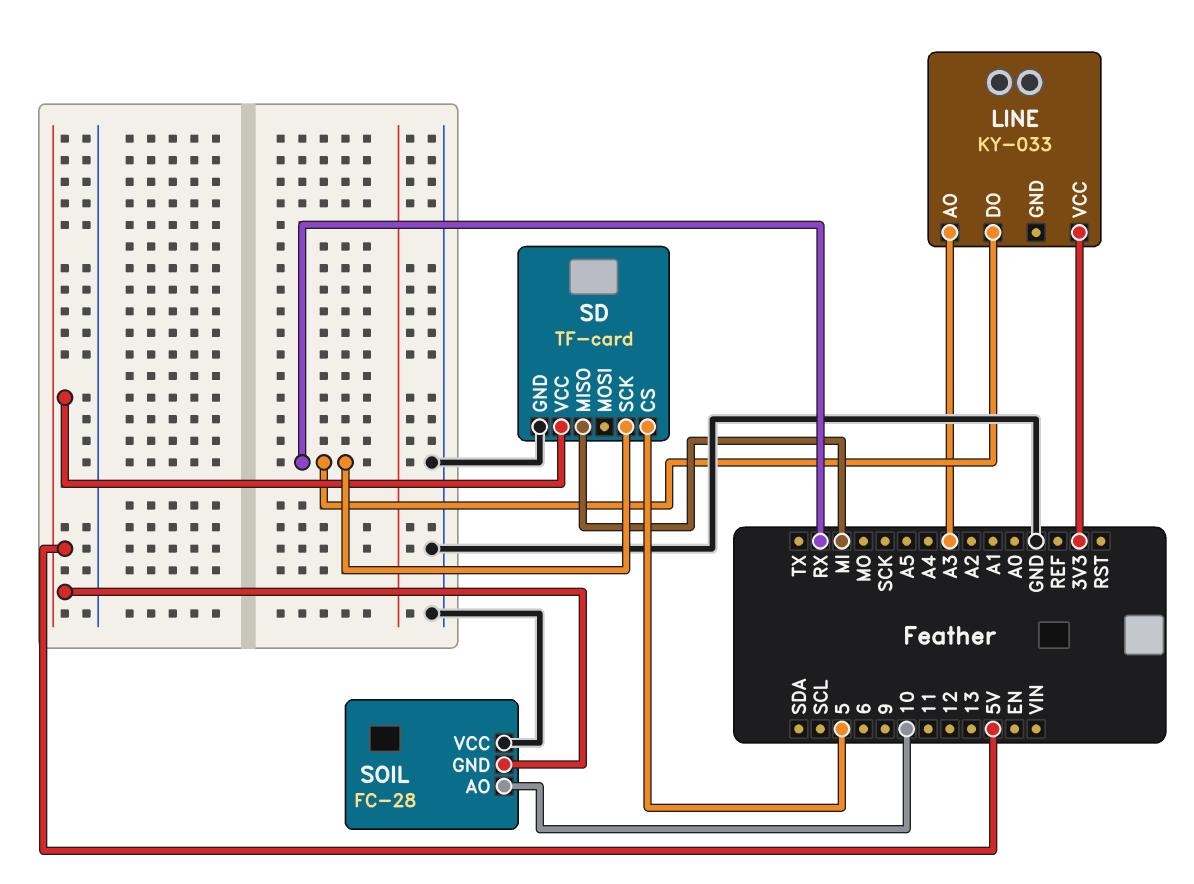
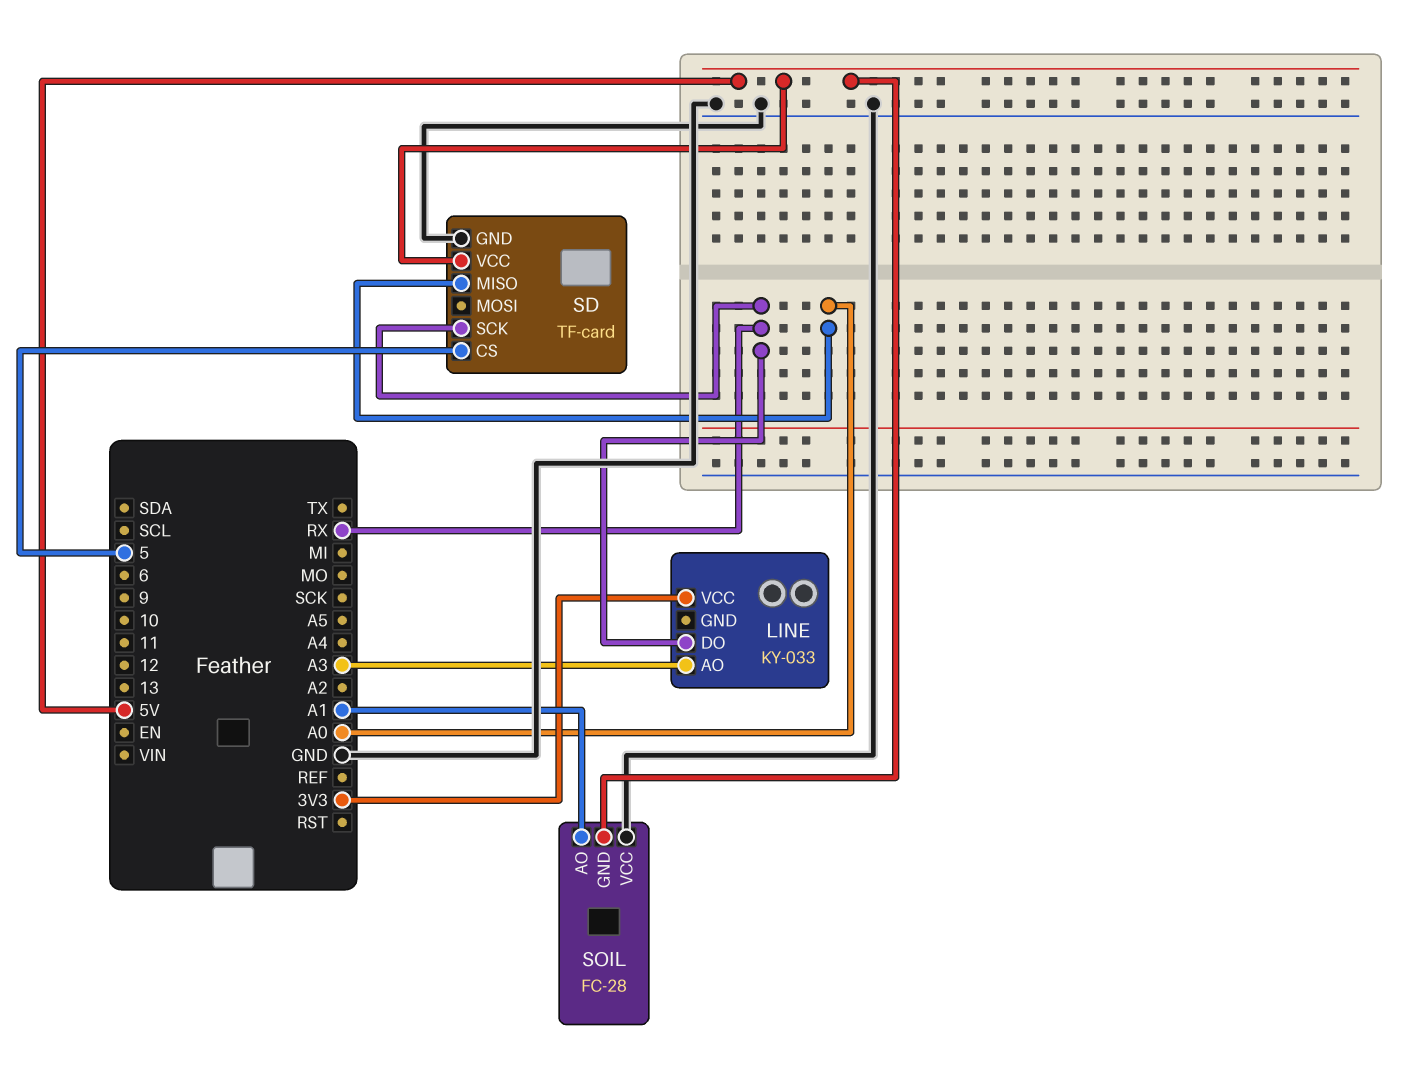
SD pin MISO: MI -> A0
SOIL pin AO: 10 -> A1

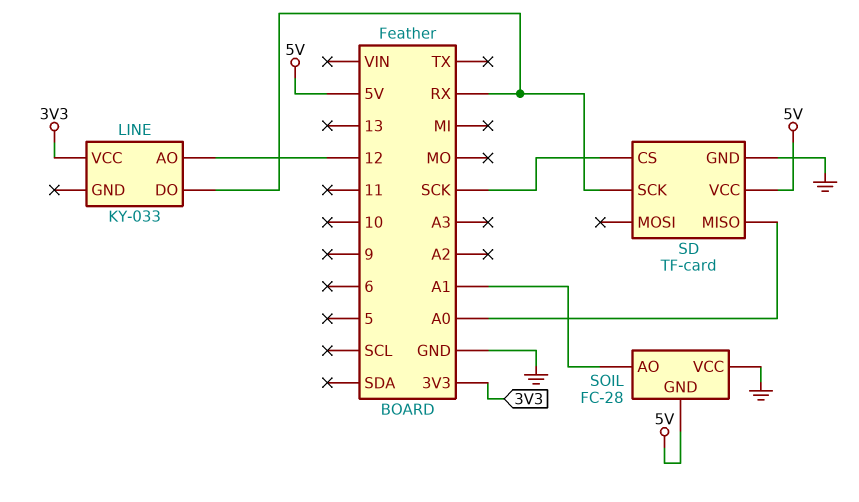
LINE pin AO: A3 -> 12
SD pin CS: 5 -> SCK

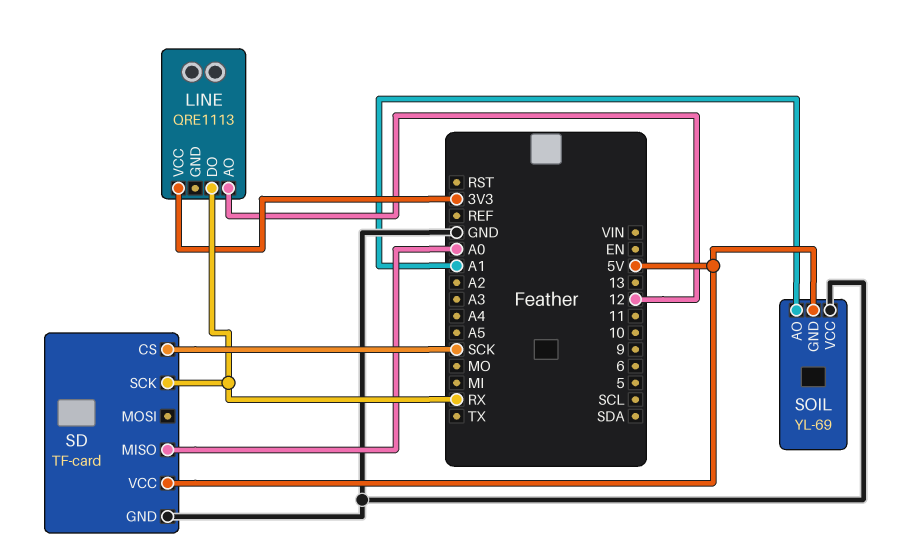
LINE: KY-033 -> QRE1113
SOIL: FC-28 -> YL-69

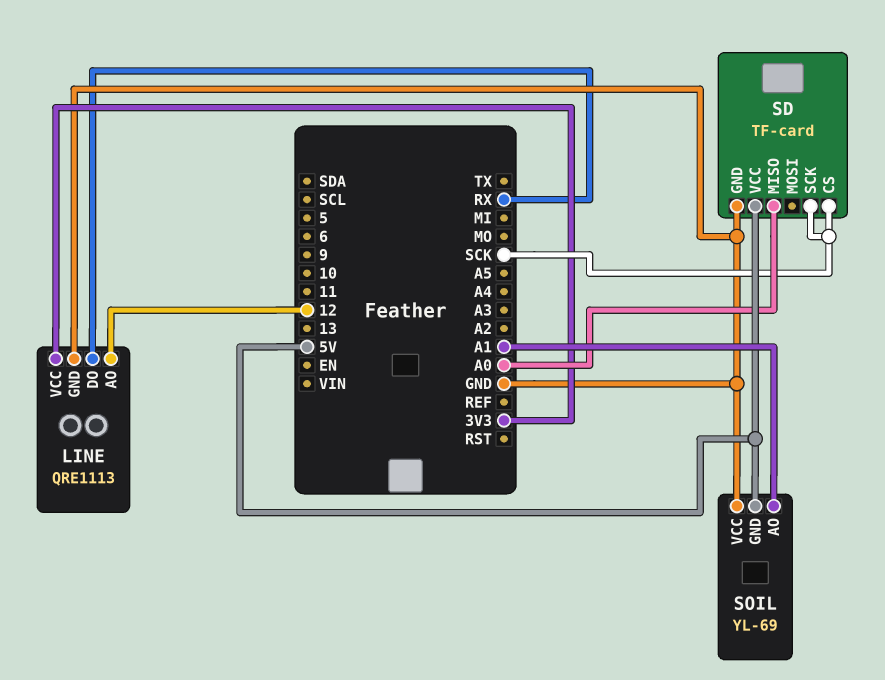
LINE pin GND: none -> GND
SD pin SCK: RX -> SCK

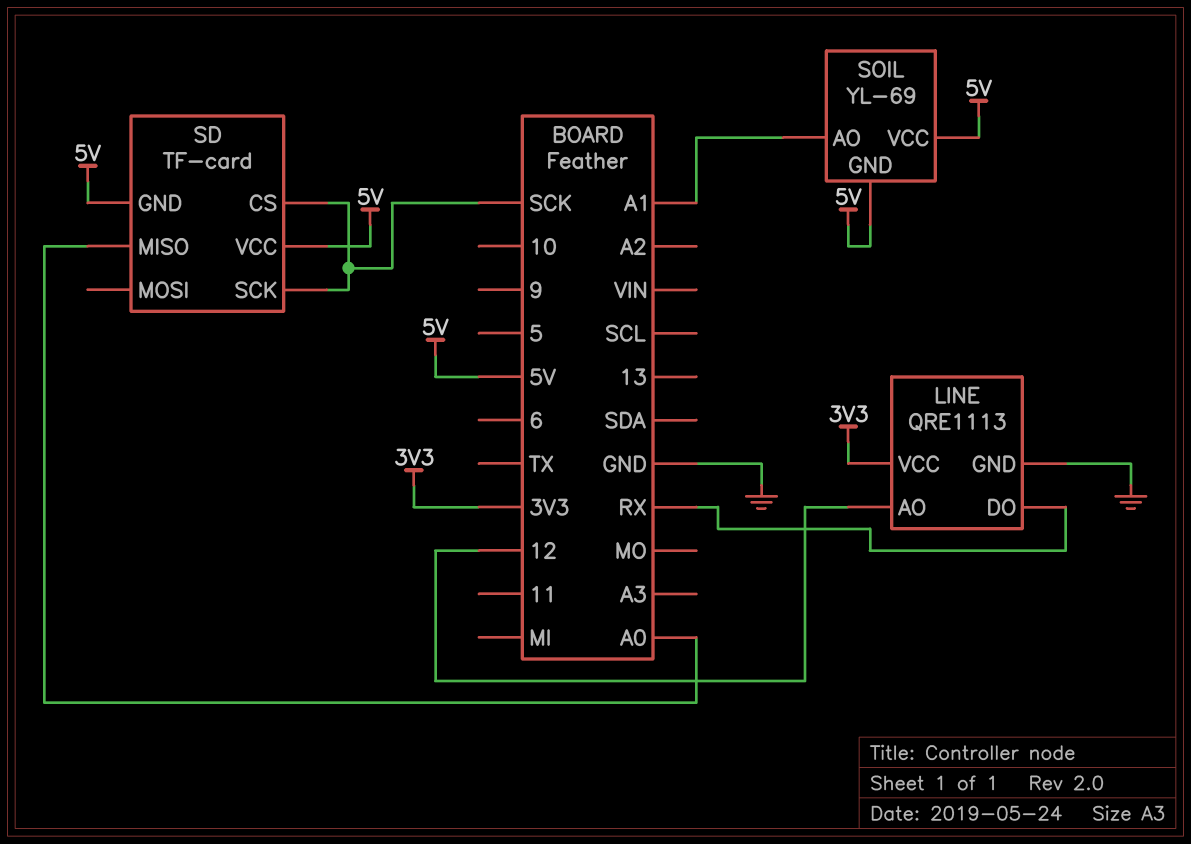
SD pin GND: GND -> 5V
SOIL pin VCC: GND -> 5V

